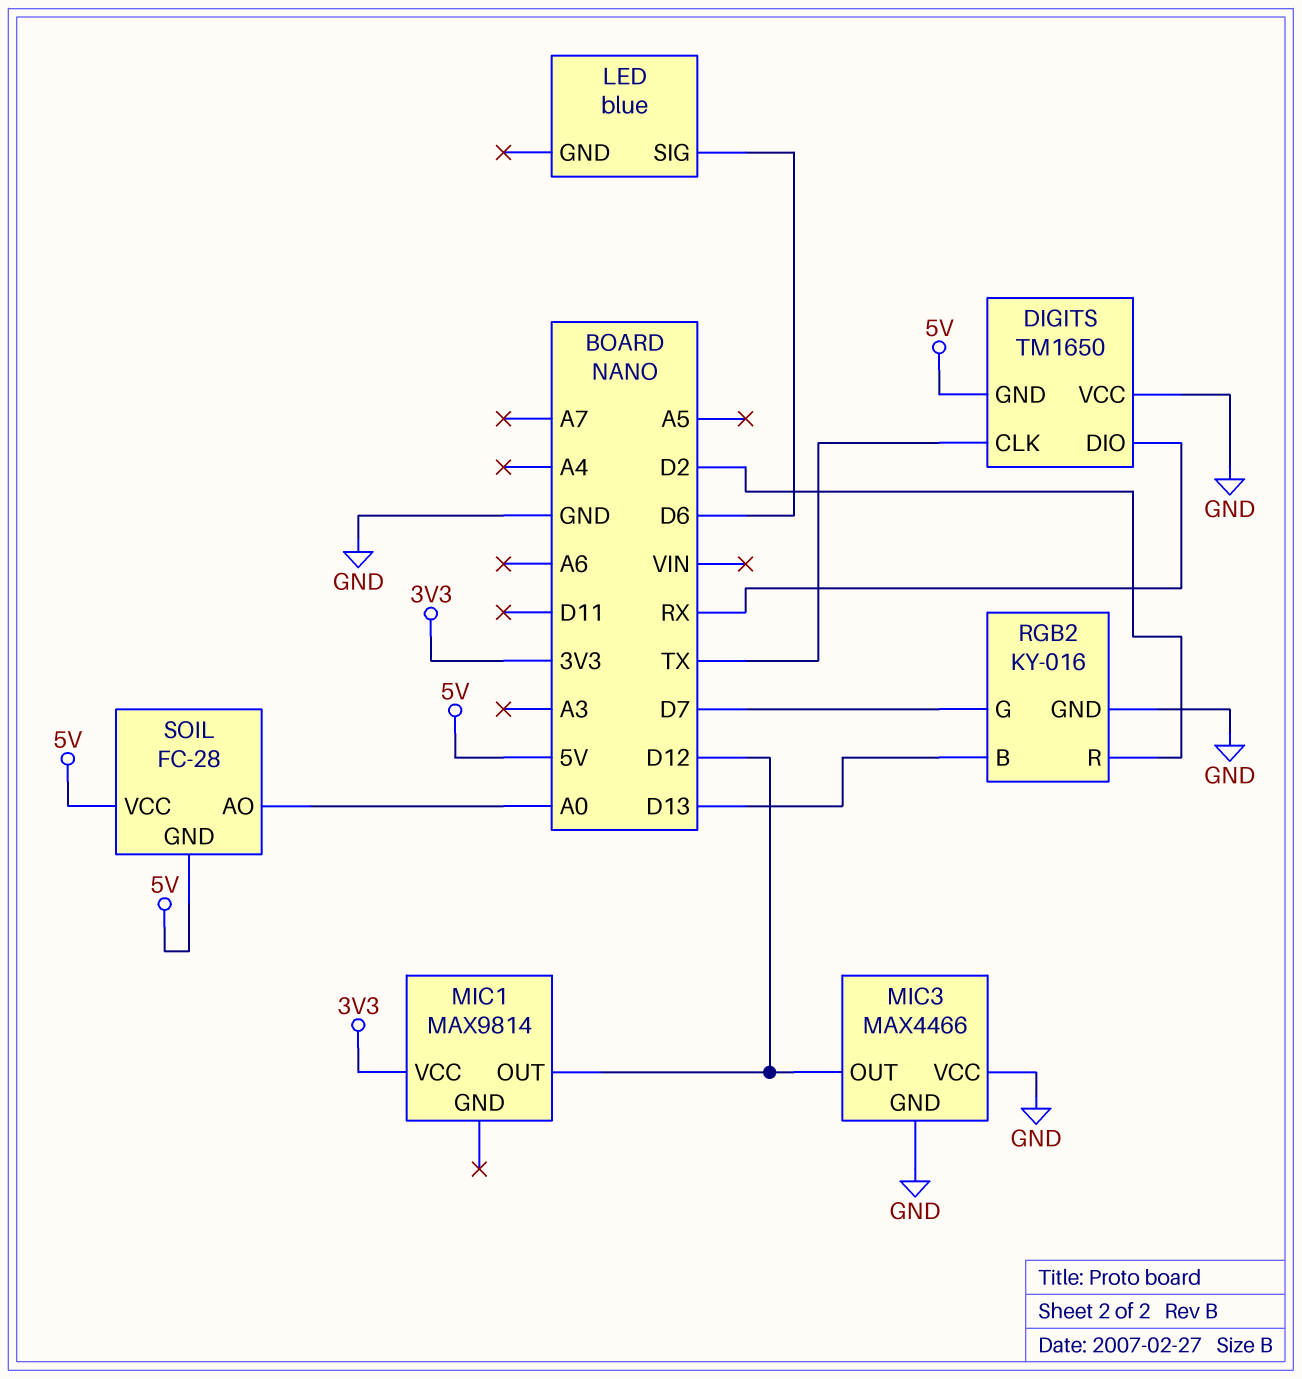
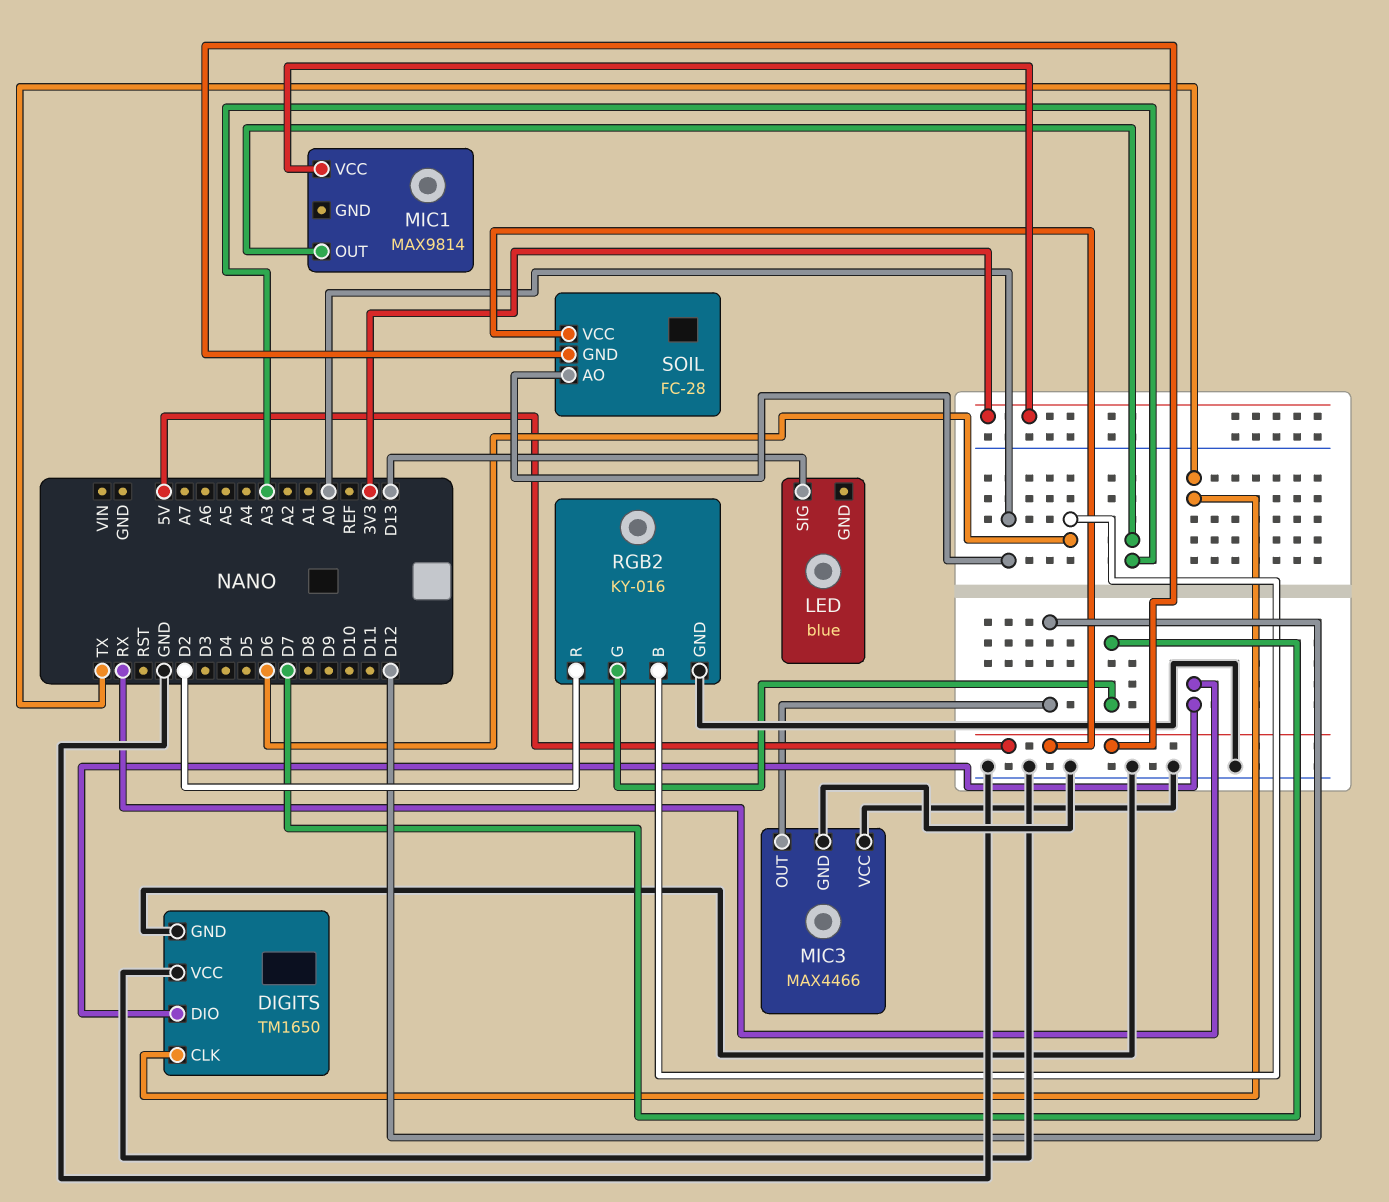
DIGITS pin GND: 5V -> GND
LED pin SIG: D6 -> D13
MIC1 pin OUT: D12 -> A3
RGB2 pin B: D13 -> D6

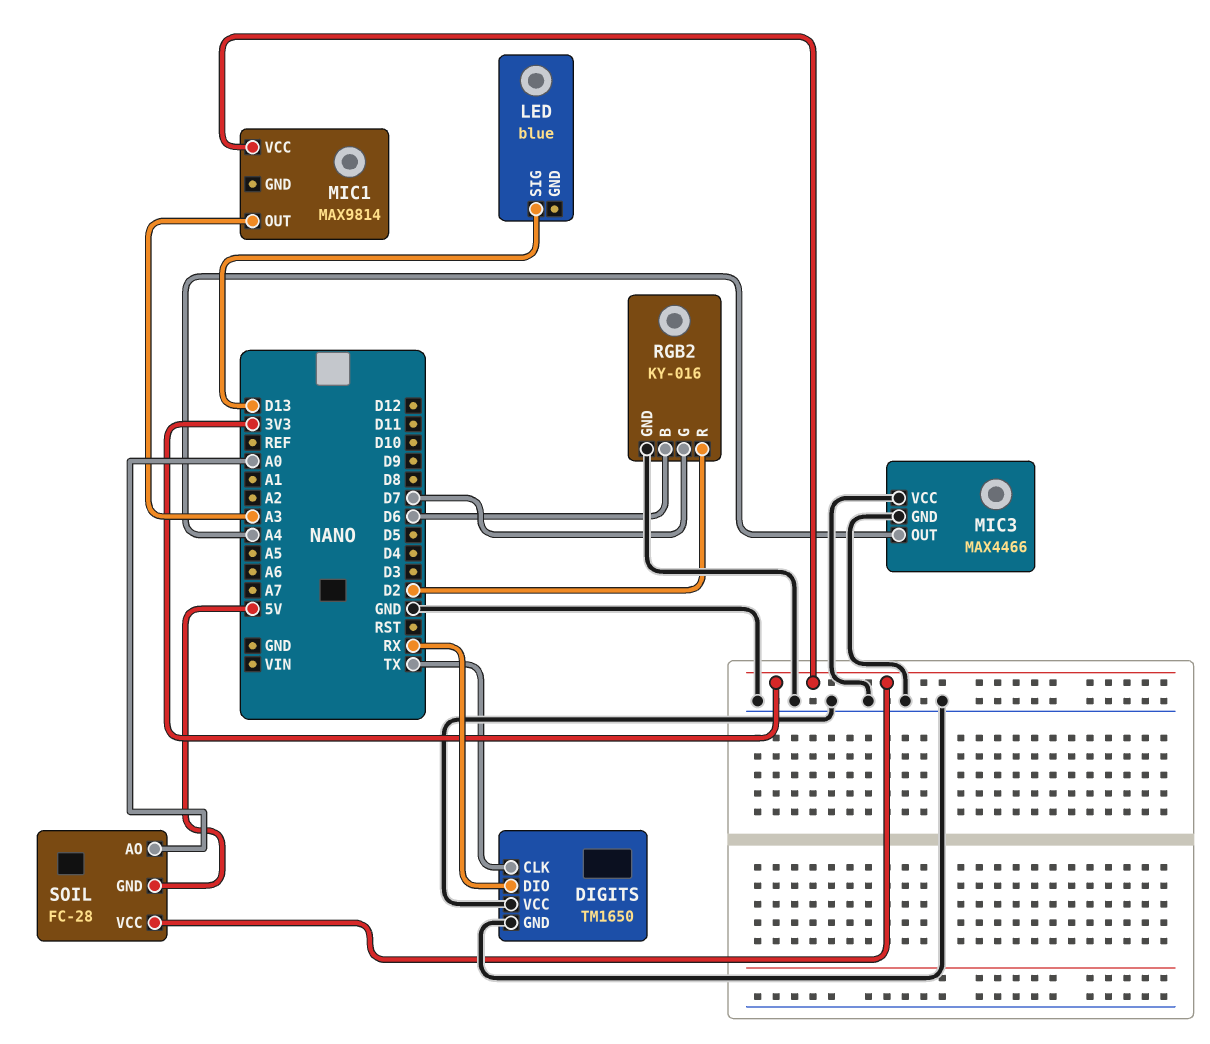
MIC3 pin OUT: D12 -> A4
SOIL pin VCC: 5V -> 3V3

